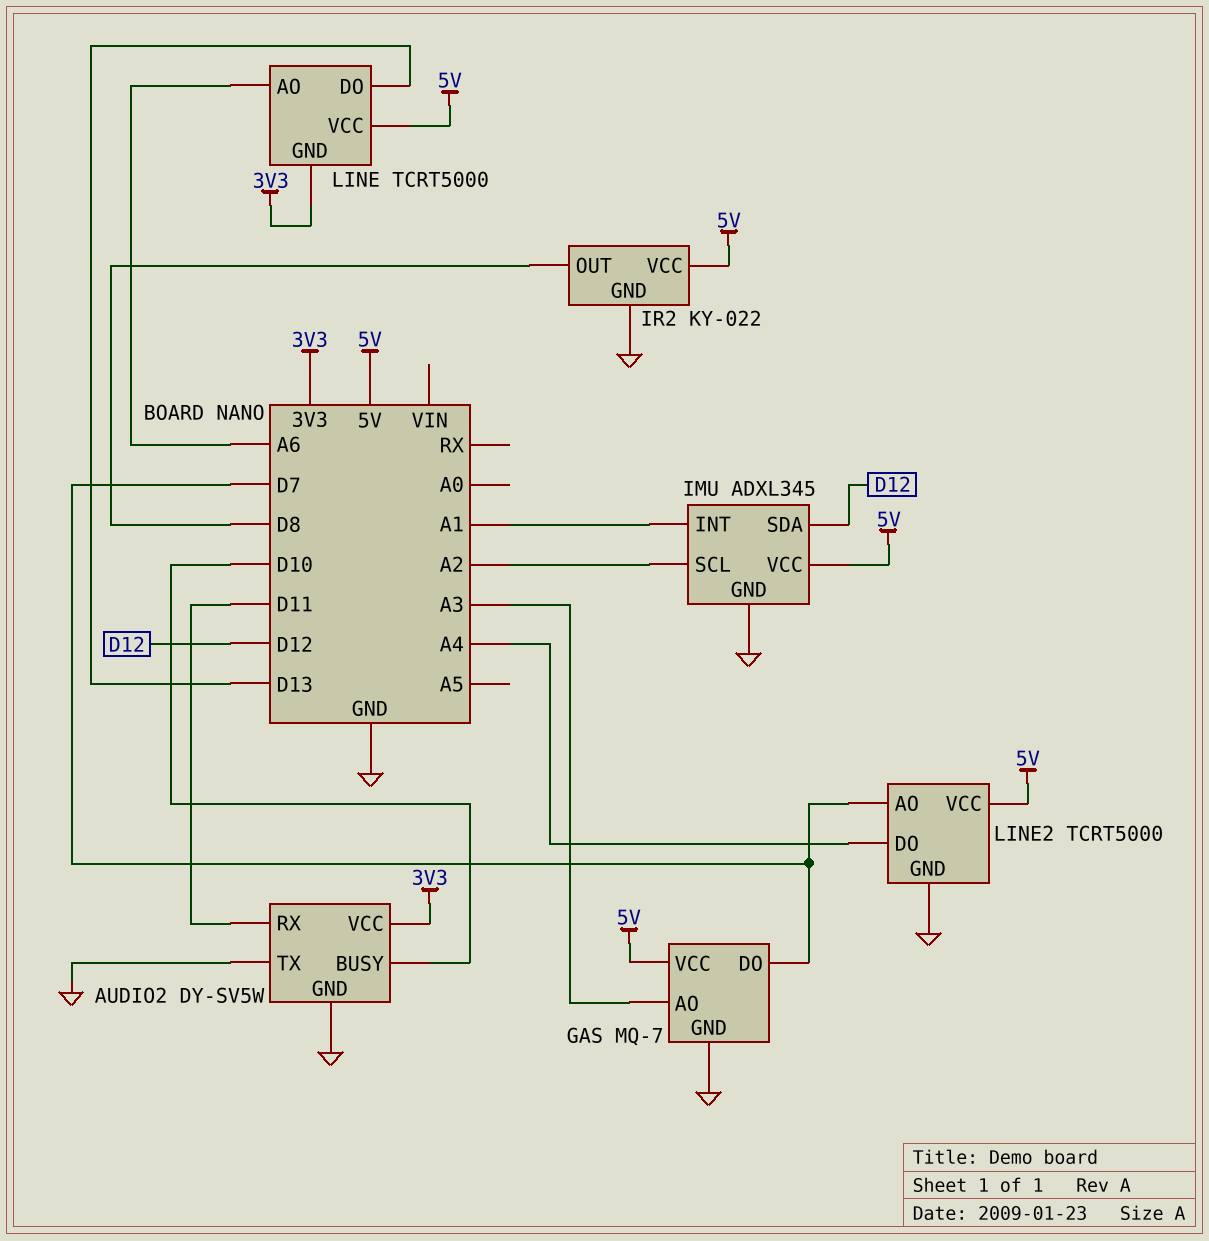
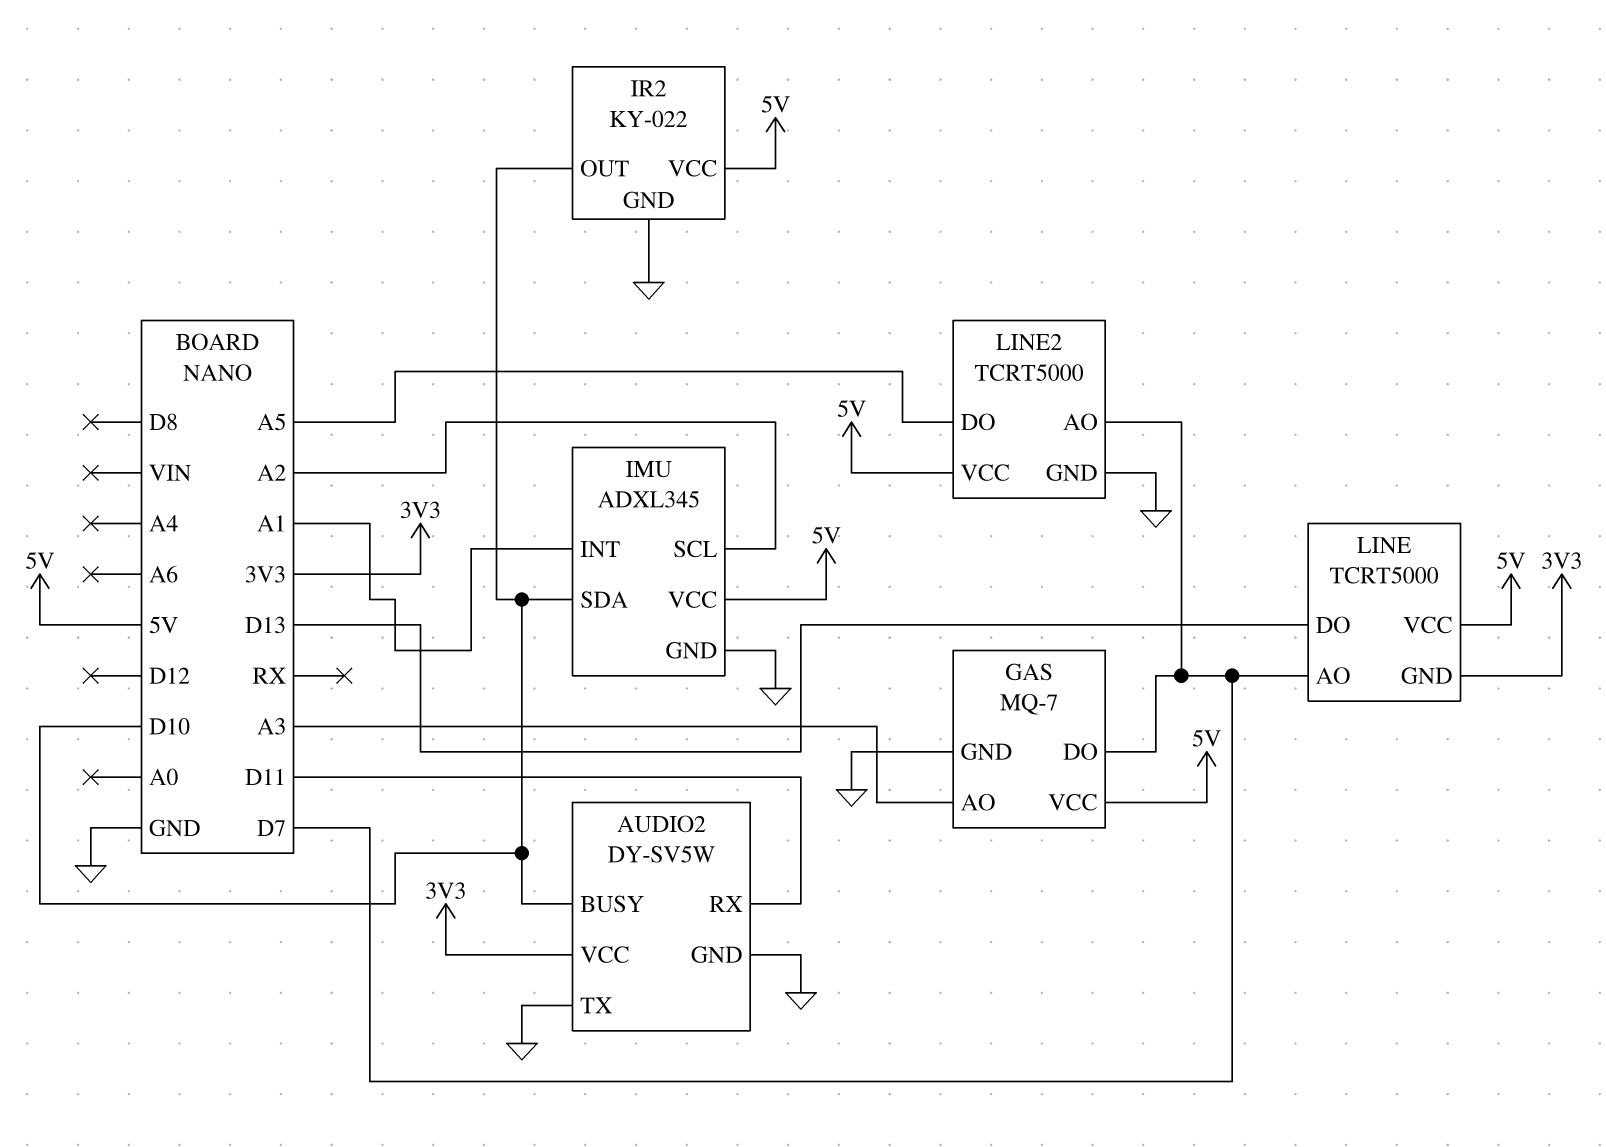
IMU pin SDA: D12 -> D10
IR2 pin OUT: D8 -> D10
LINE pin AO: A6 -> D7
LINE2 pin DO: A4 -> A5

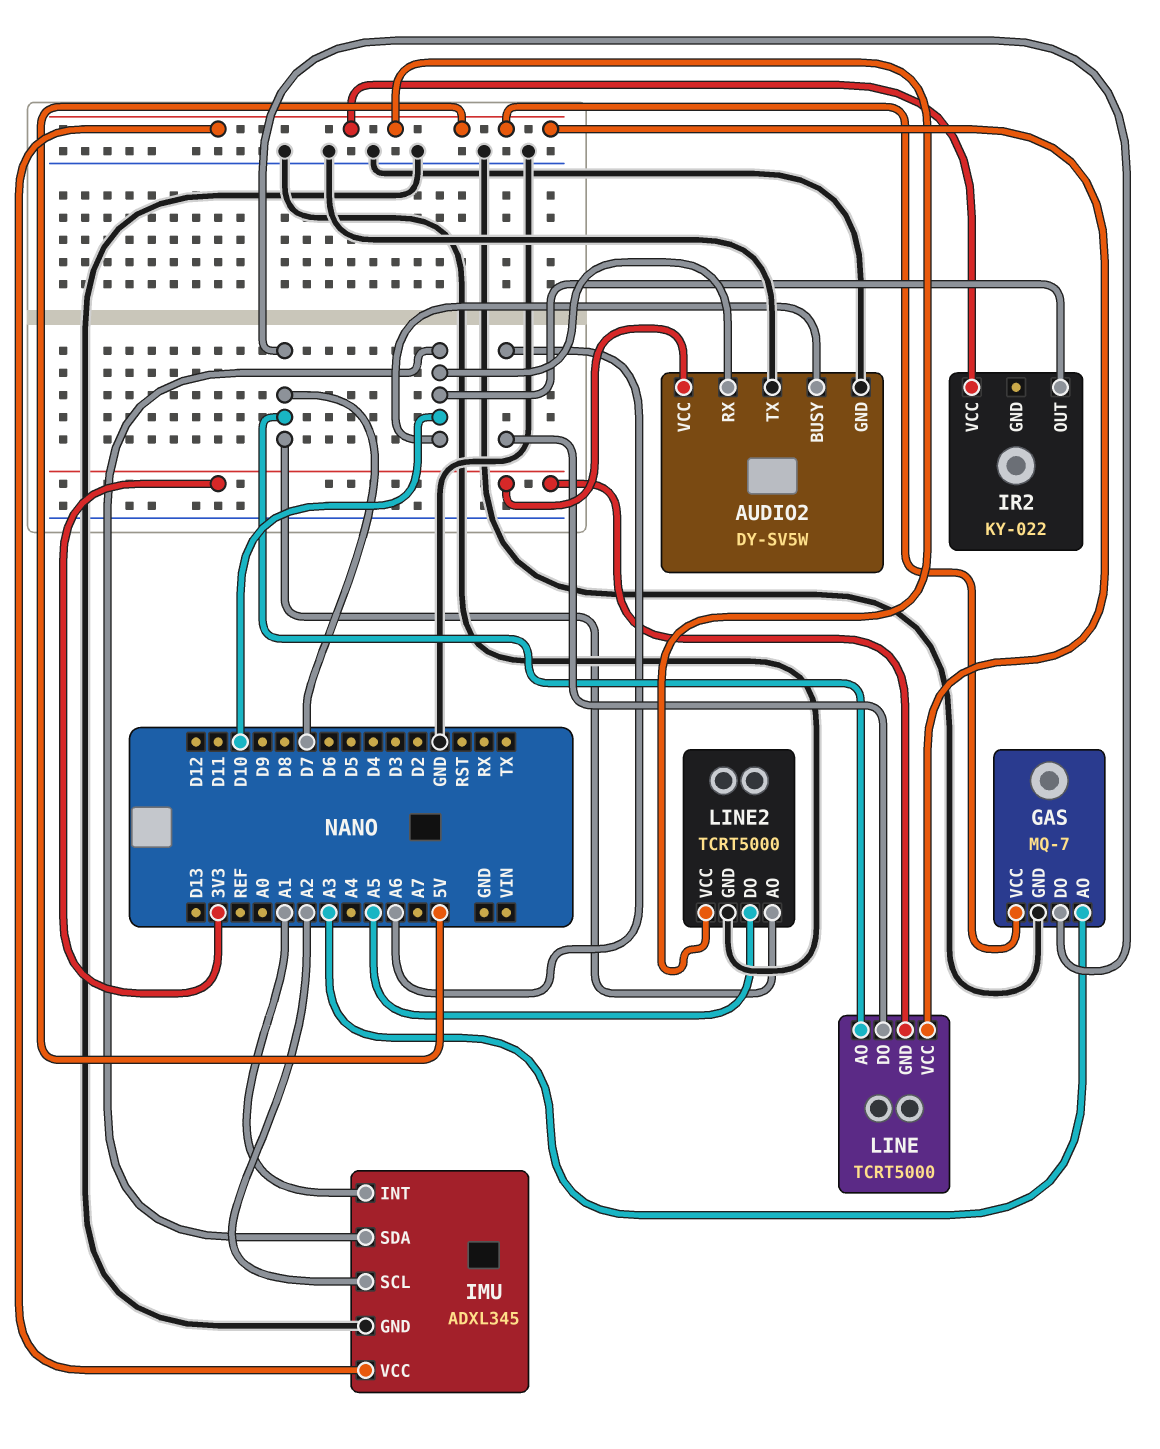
AUDIO2 pin RX: D11 -> D10
IR2 pin GND: GND -> none
LINE pin DO: D13 -> A6

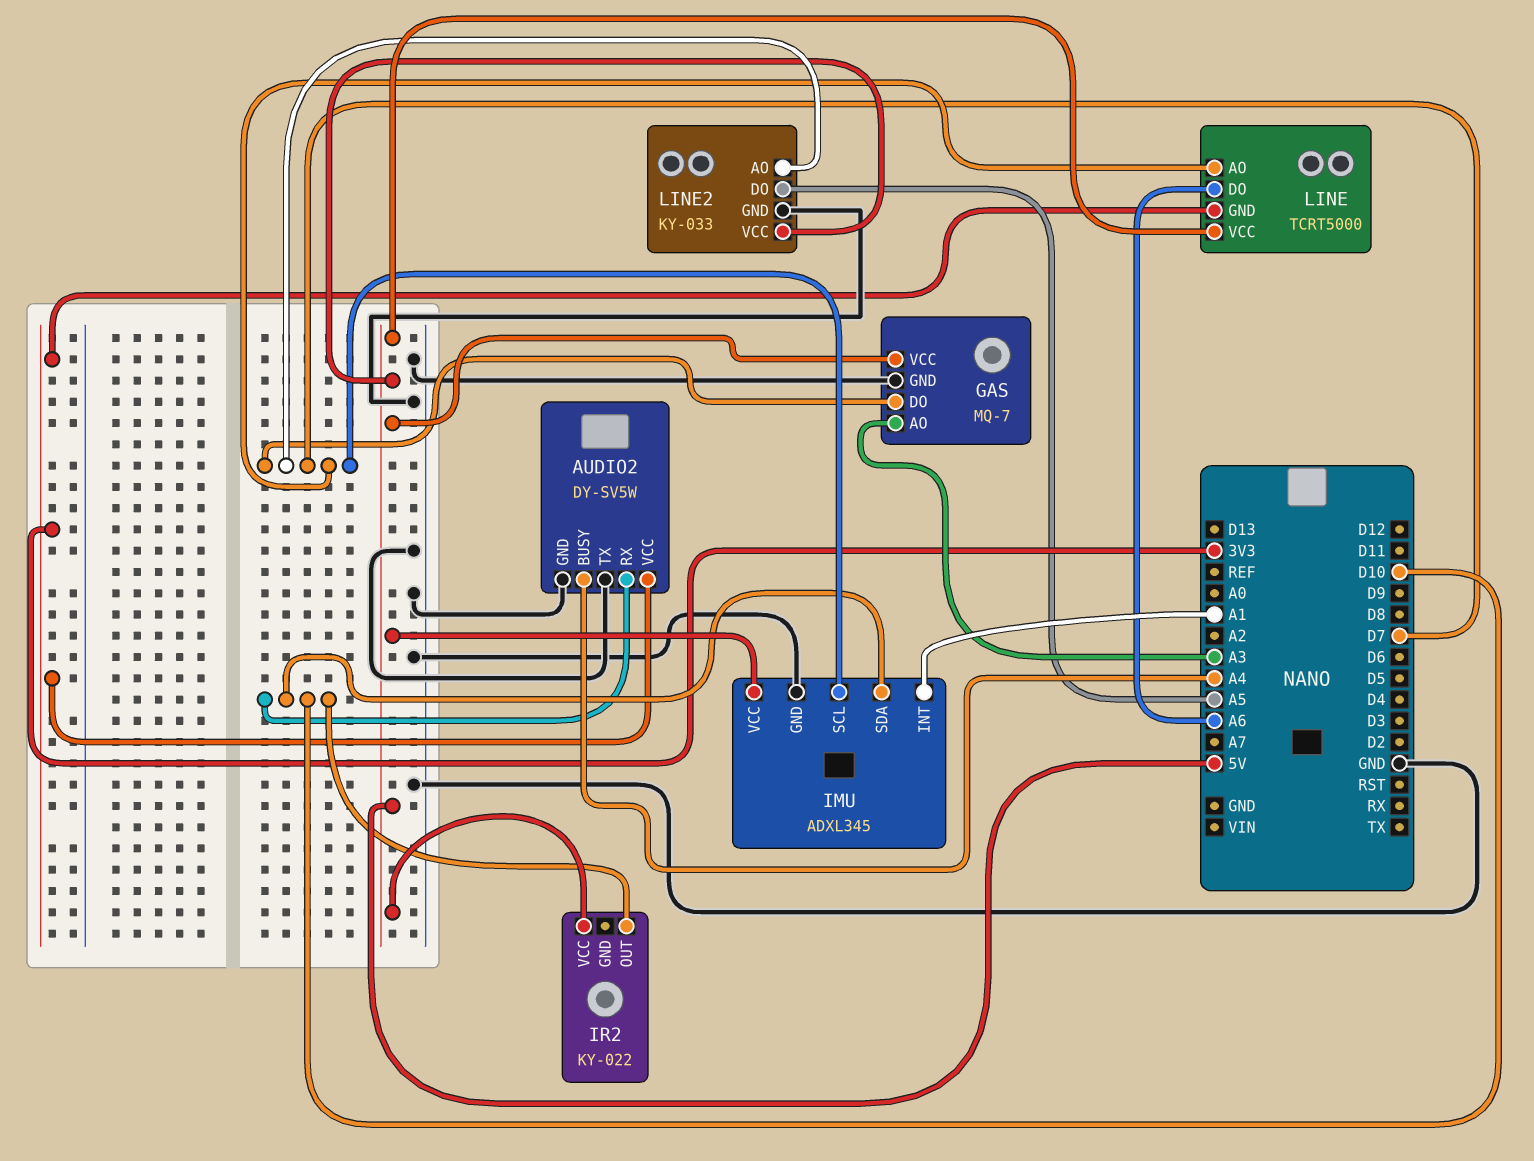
AUDIO2 pin BUSY: D10 -> A4
IMU pin SCL: A2 -> D7
LINE2: TCRT5000 -> KY-033

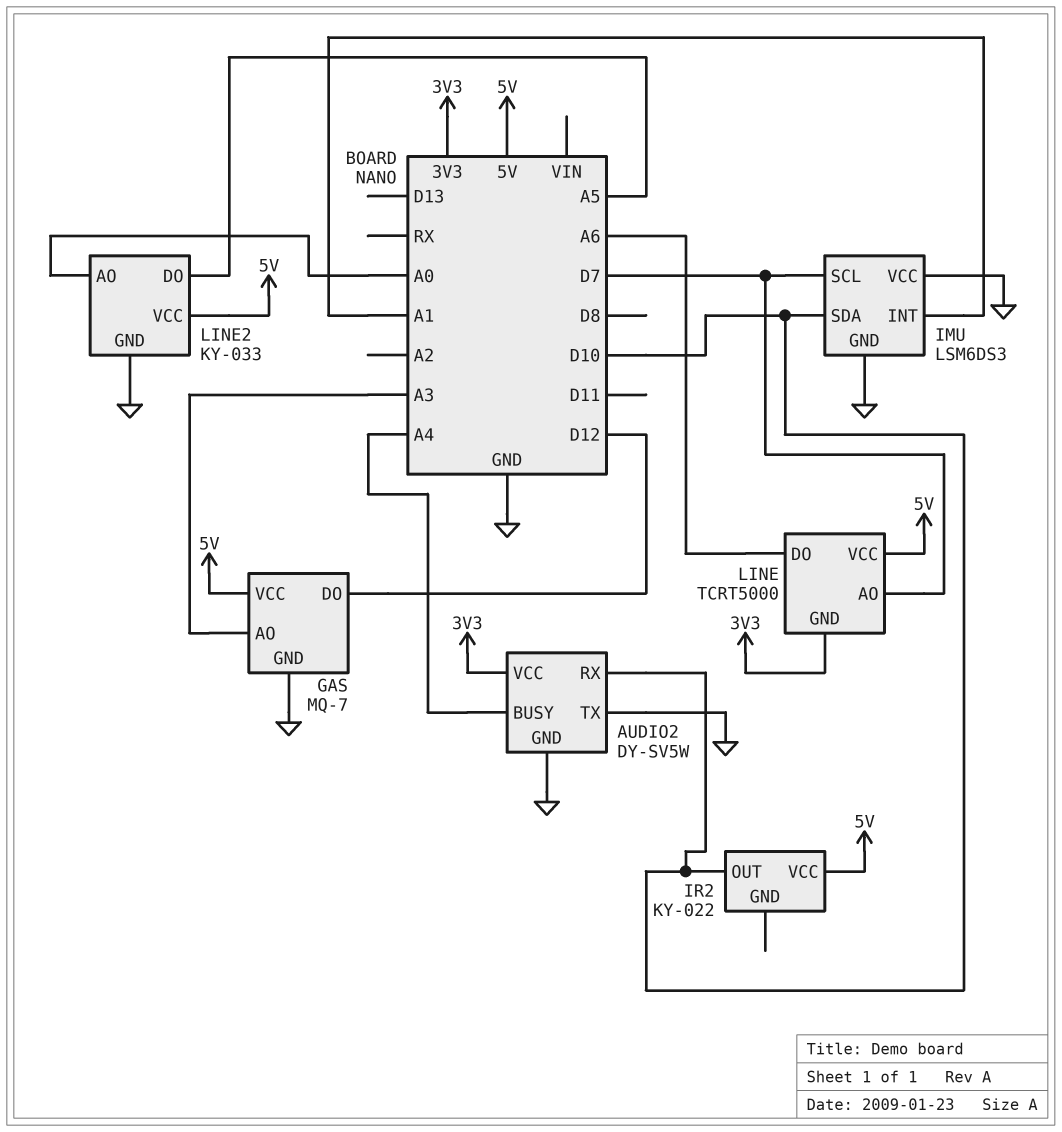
GAS pin DO: D7 -> D12
IMU: ADXL345 -> LSM6DS3
IMU pin VCC: 5V -> GND
LINE2 pin AO: D7 -> A0

